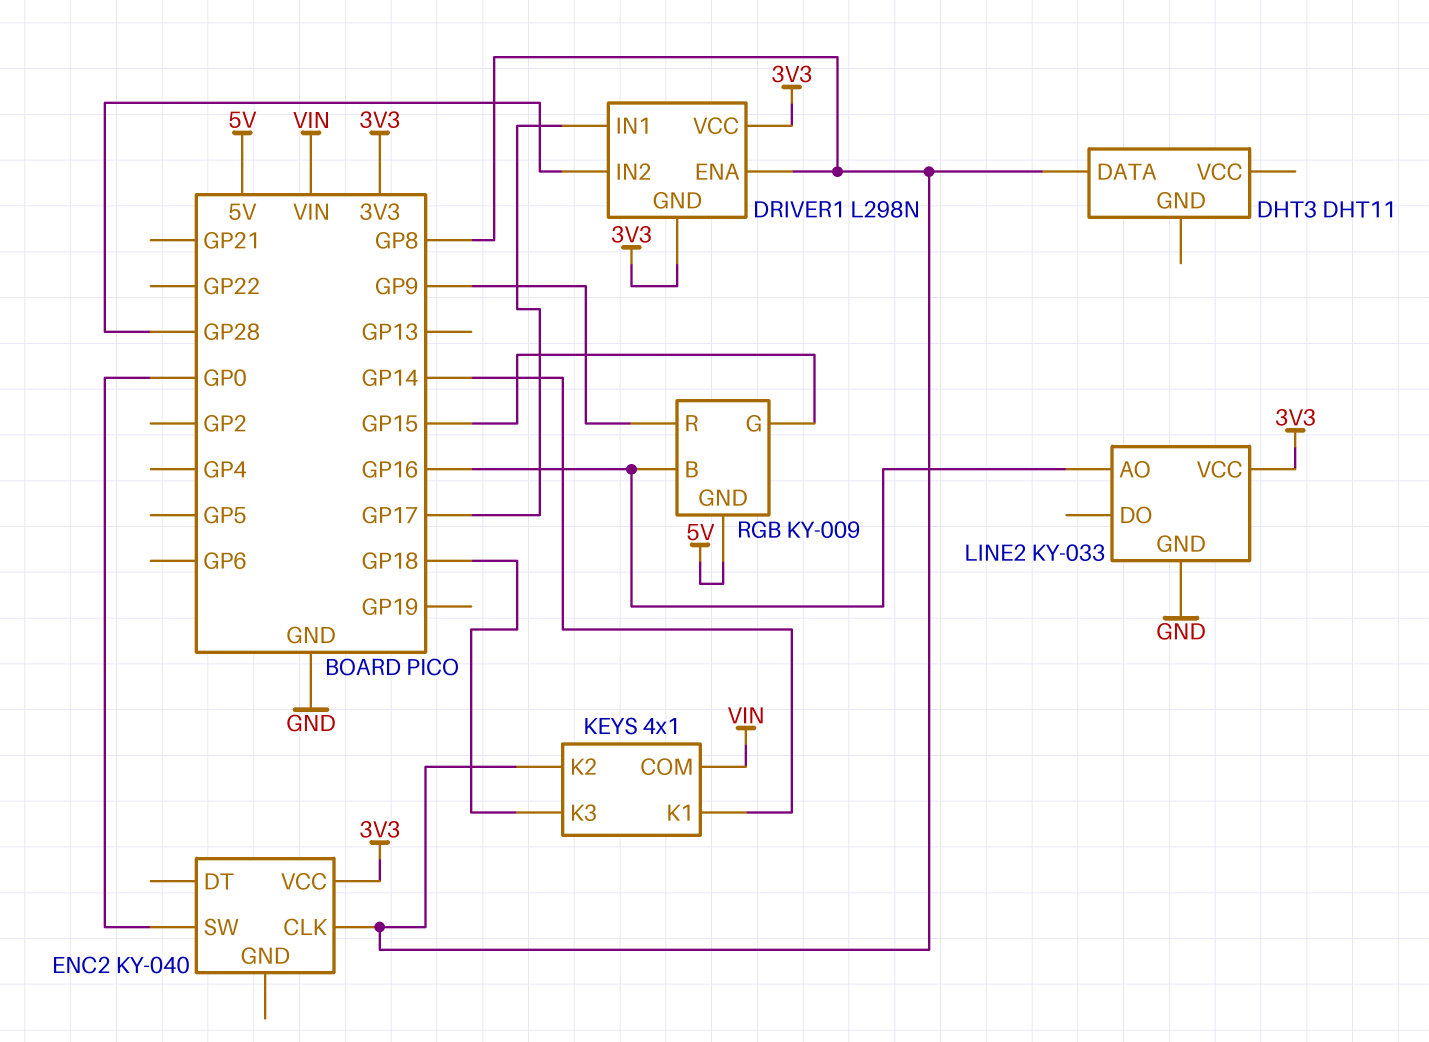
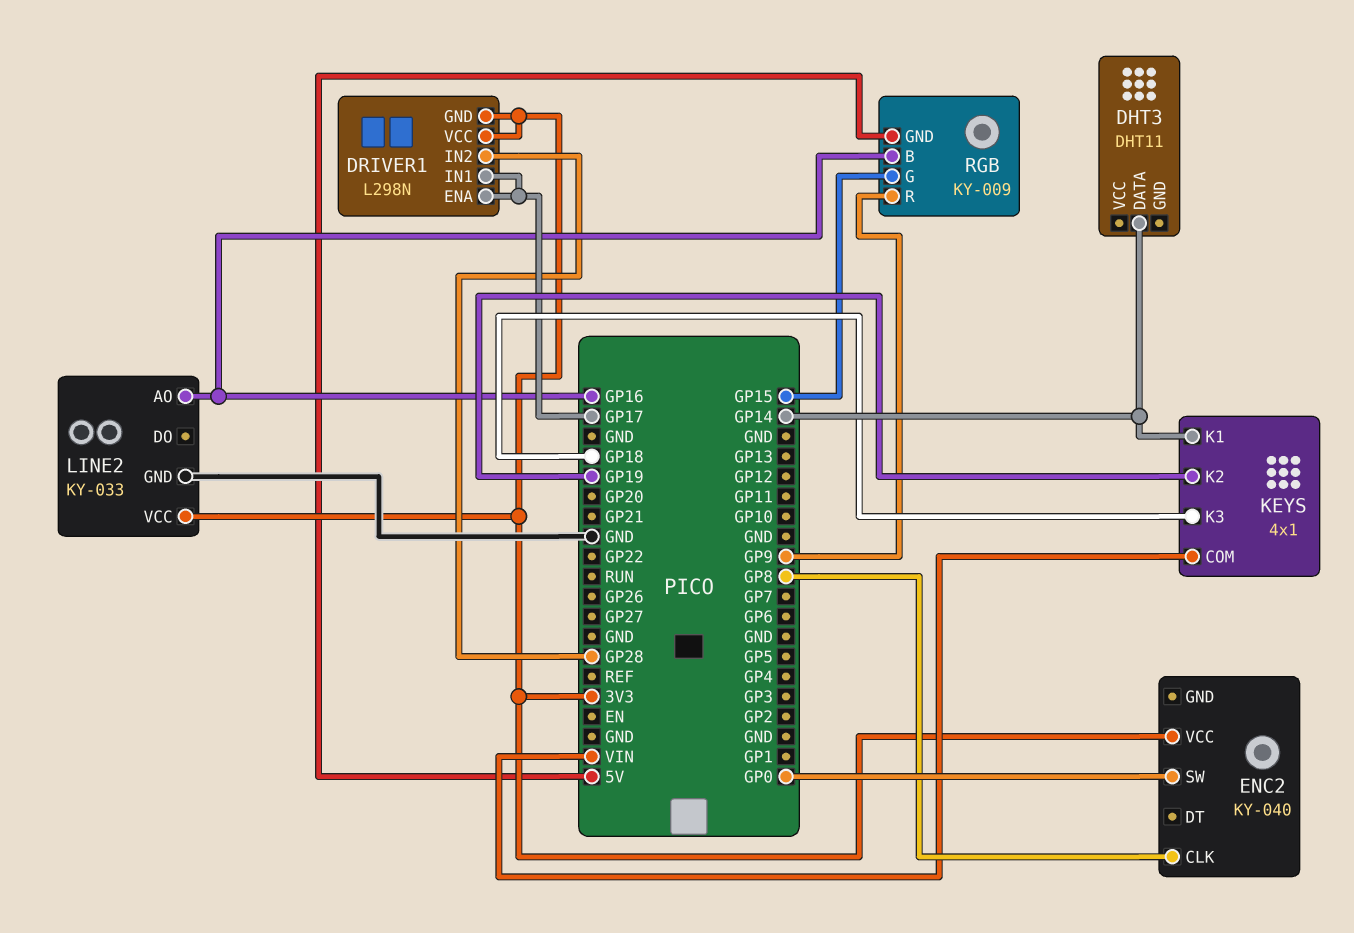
DHT3 pin DATA: GP8 -> GP14
DRIVER1 pin ENA: GP8 -> GP17
KEYS pin K2: GP8 -> GP19

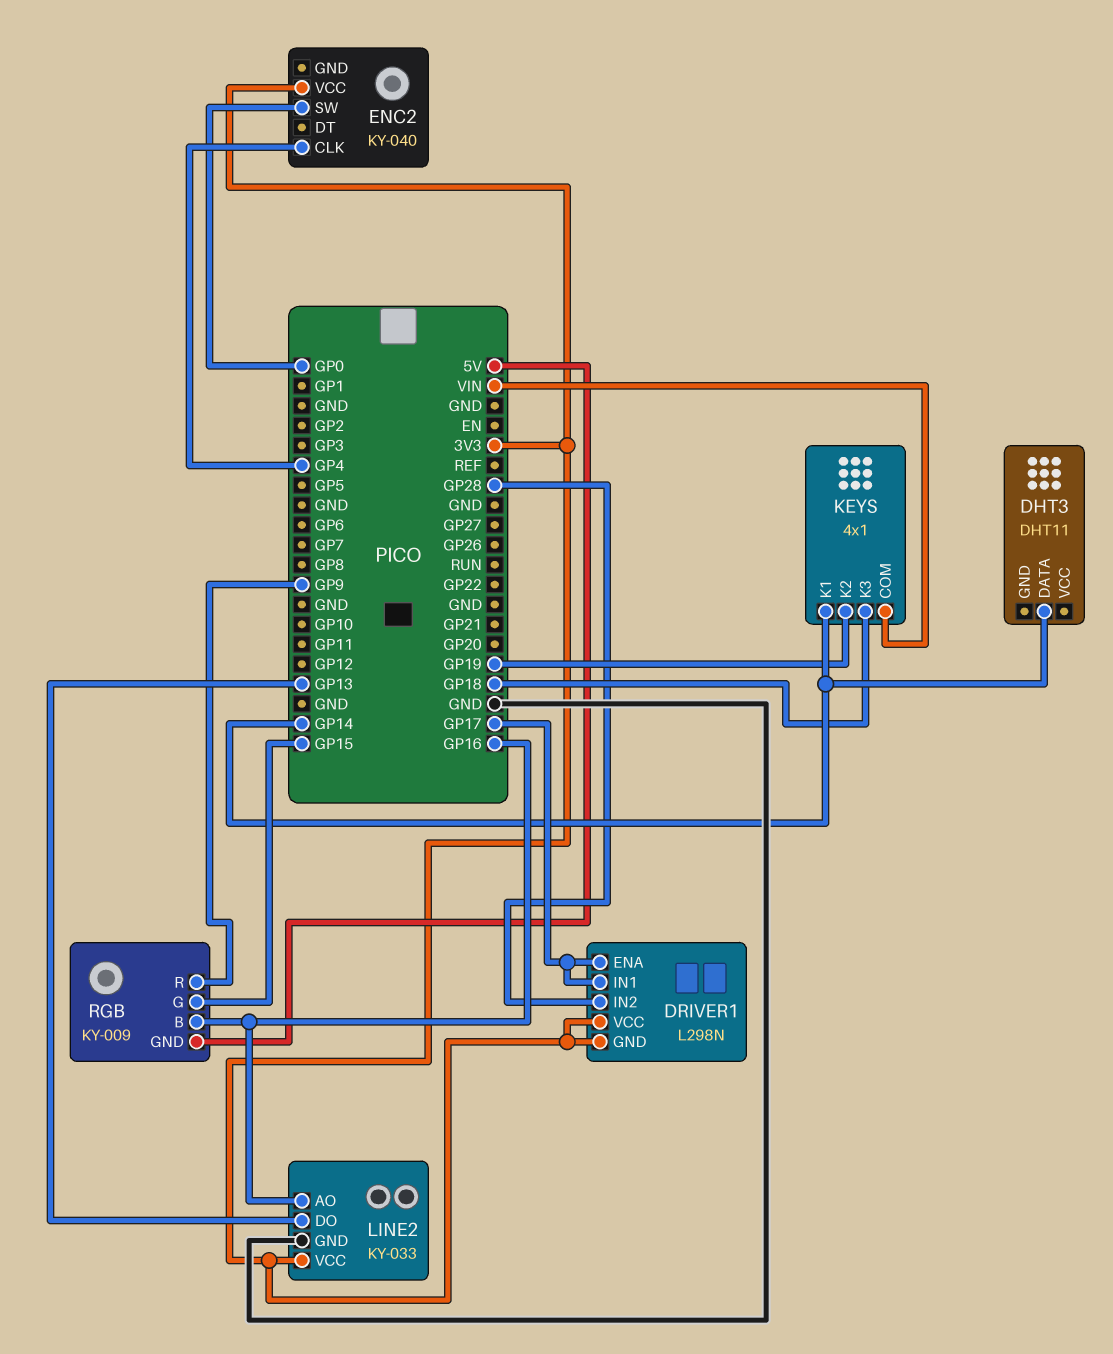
ENC2 pin CLK: GP8 -> GP4
LINE2 pin DO: none -> GP13

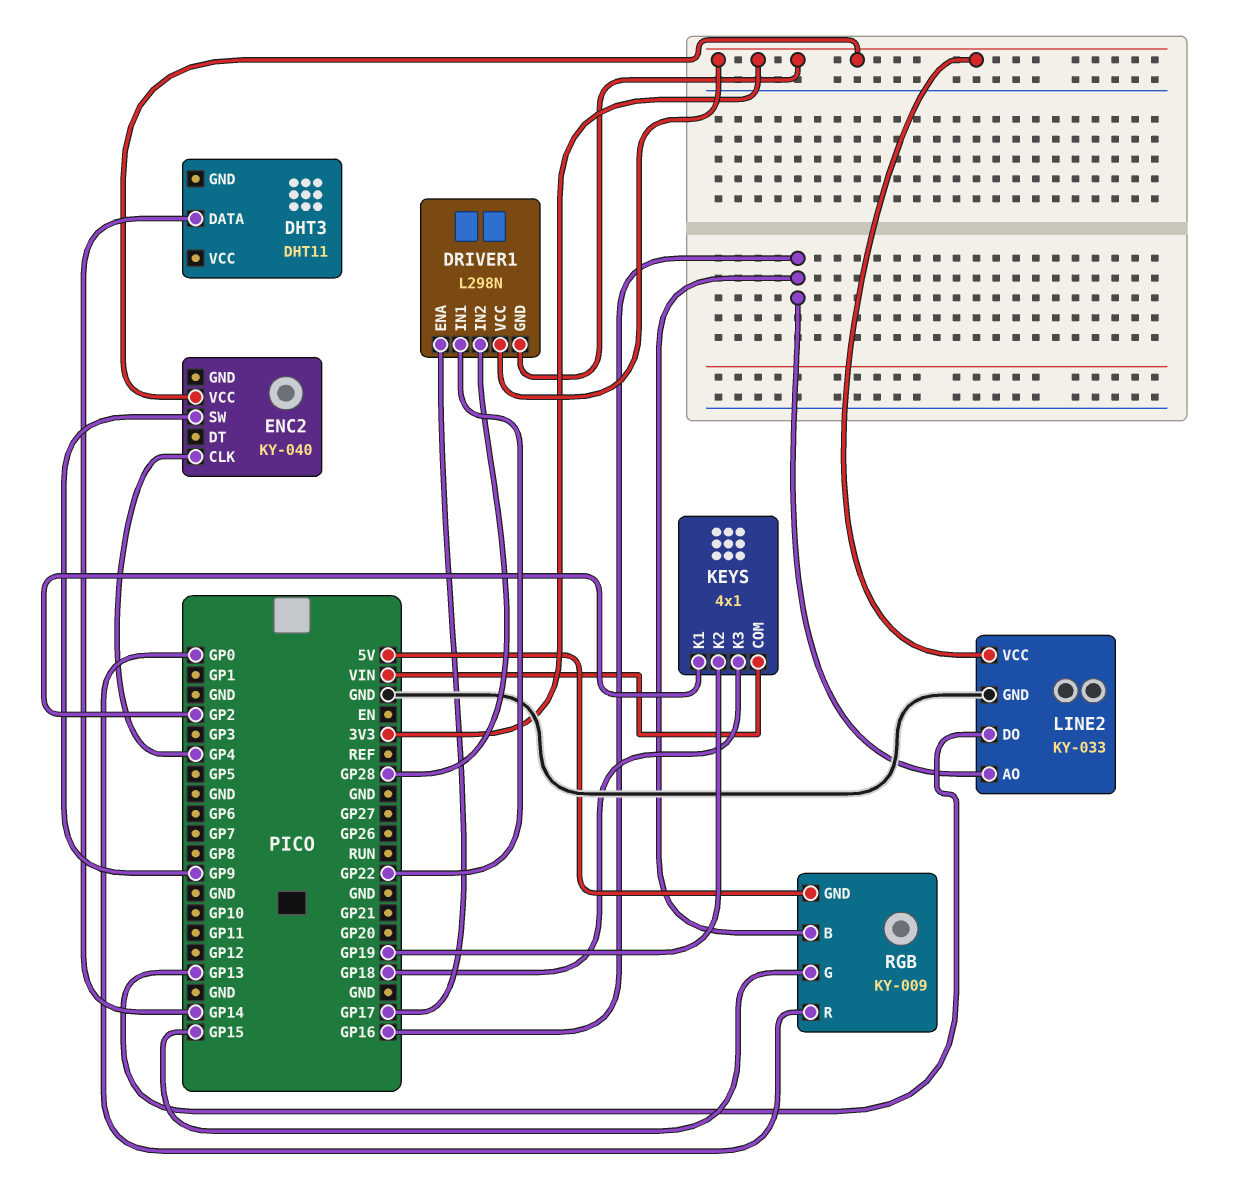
DRIVER1 pin IN1: GP17 -> GP22
ENC2 pin SW: GP0 -> GP9
KEYS pin K1: GP14 -> GP2
RGB pin R: GP9 -> GP0

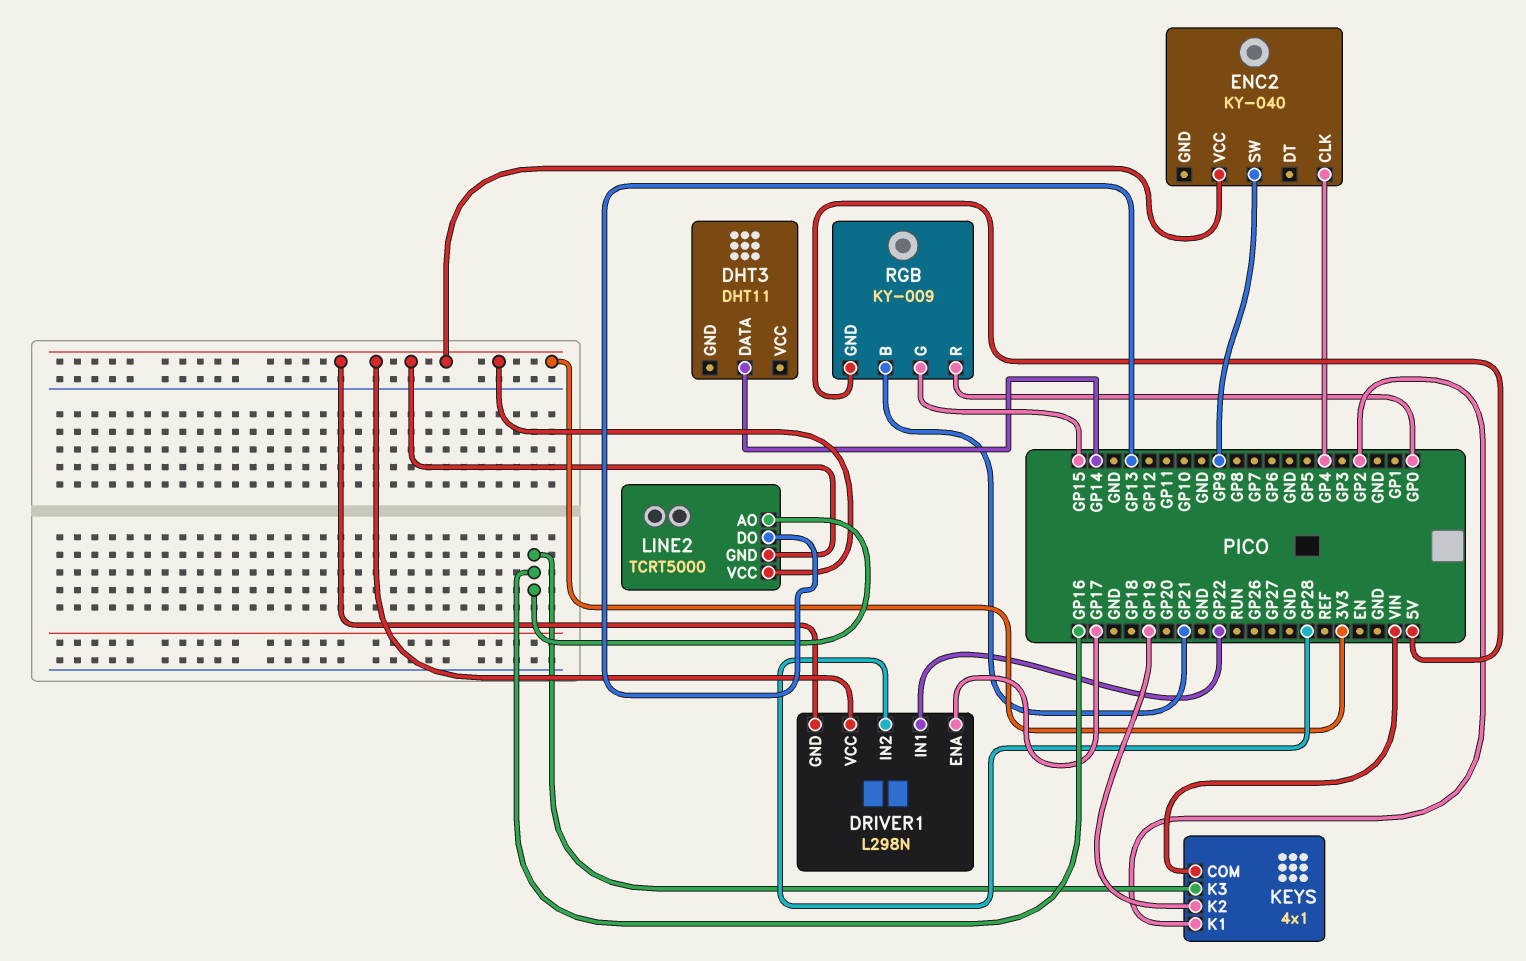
KEYS pin K3: GP18 -> GP16
LINE2: KY-033 -> TCRT5000
LINE2 pin GND: GND -> 3V3
RGB pin B: GP16 -> GP21

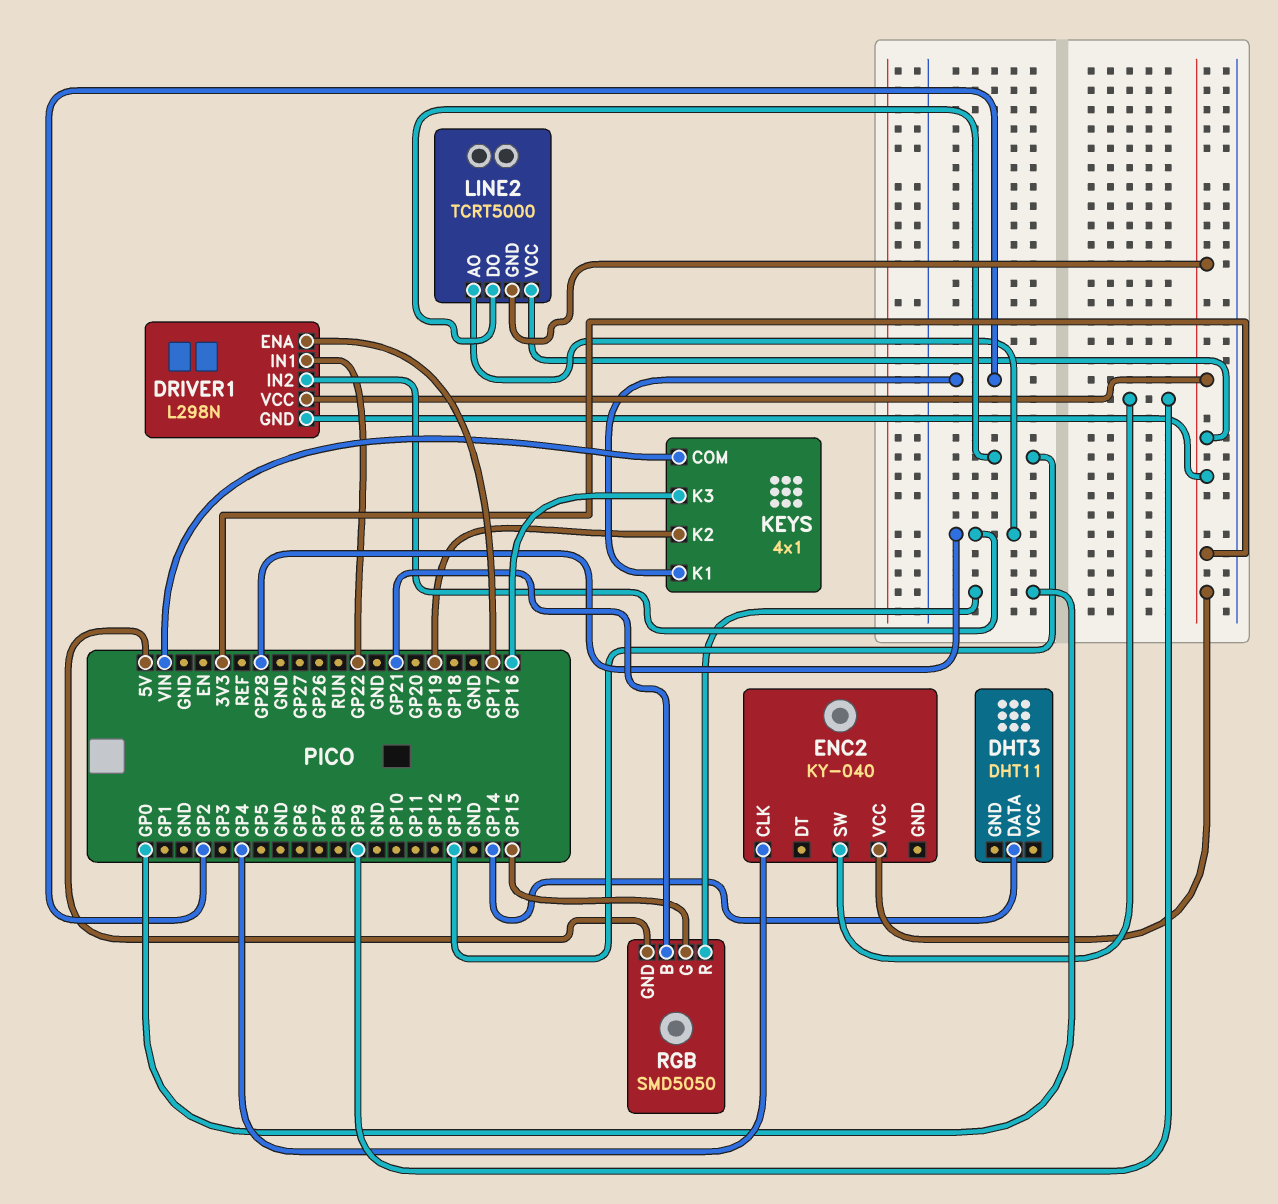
LINE2 pin AO: GP16 -> GP28
RGB: KY-009 -> SMD5050

